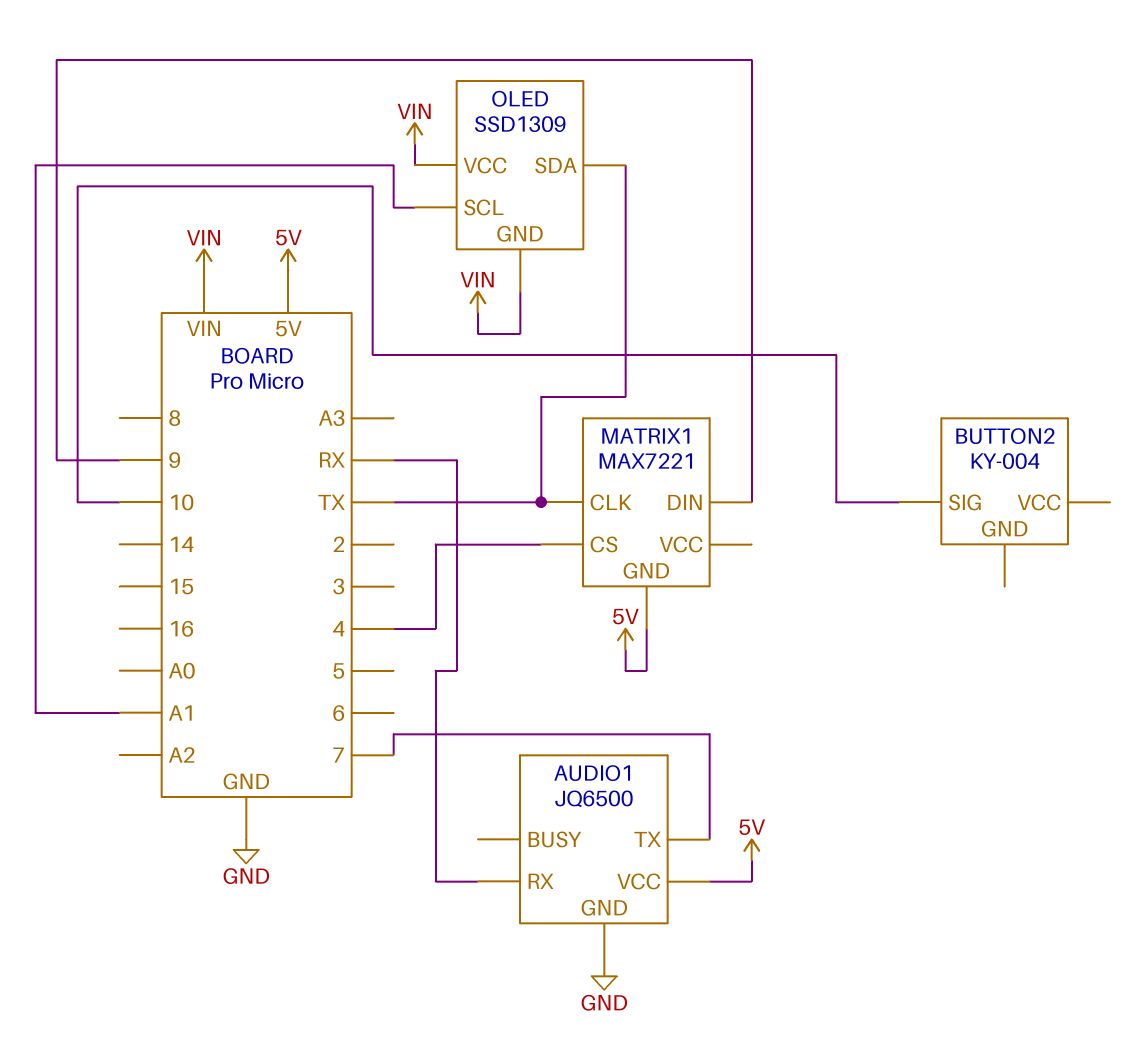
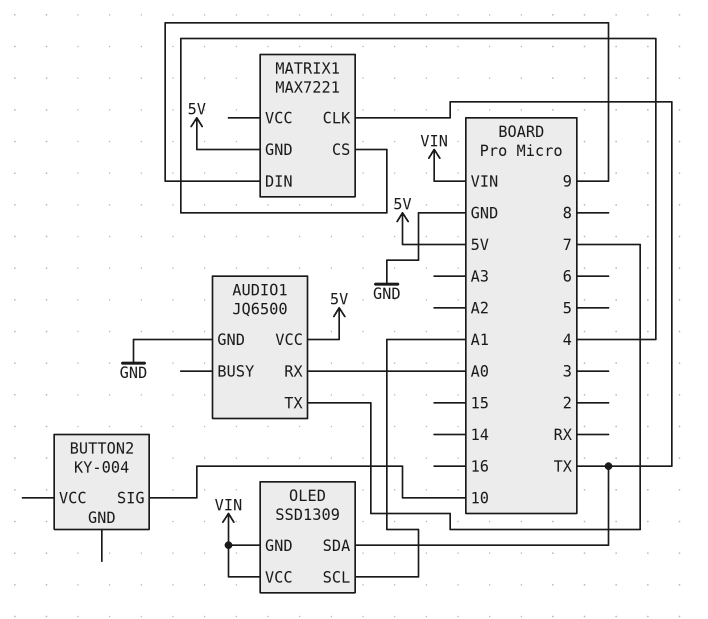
AUDIO1 pin RX: RX -> A0

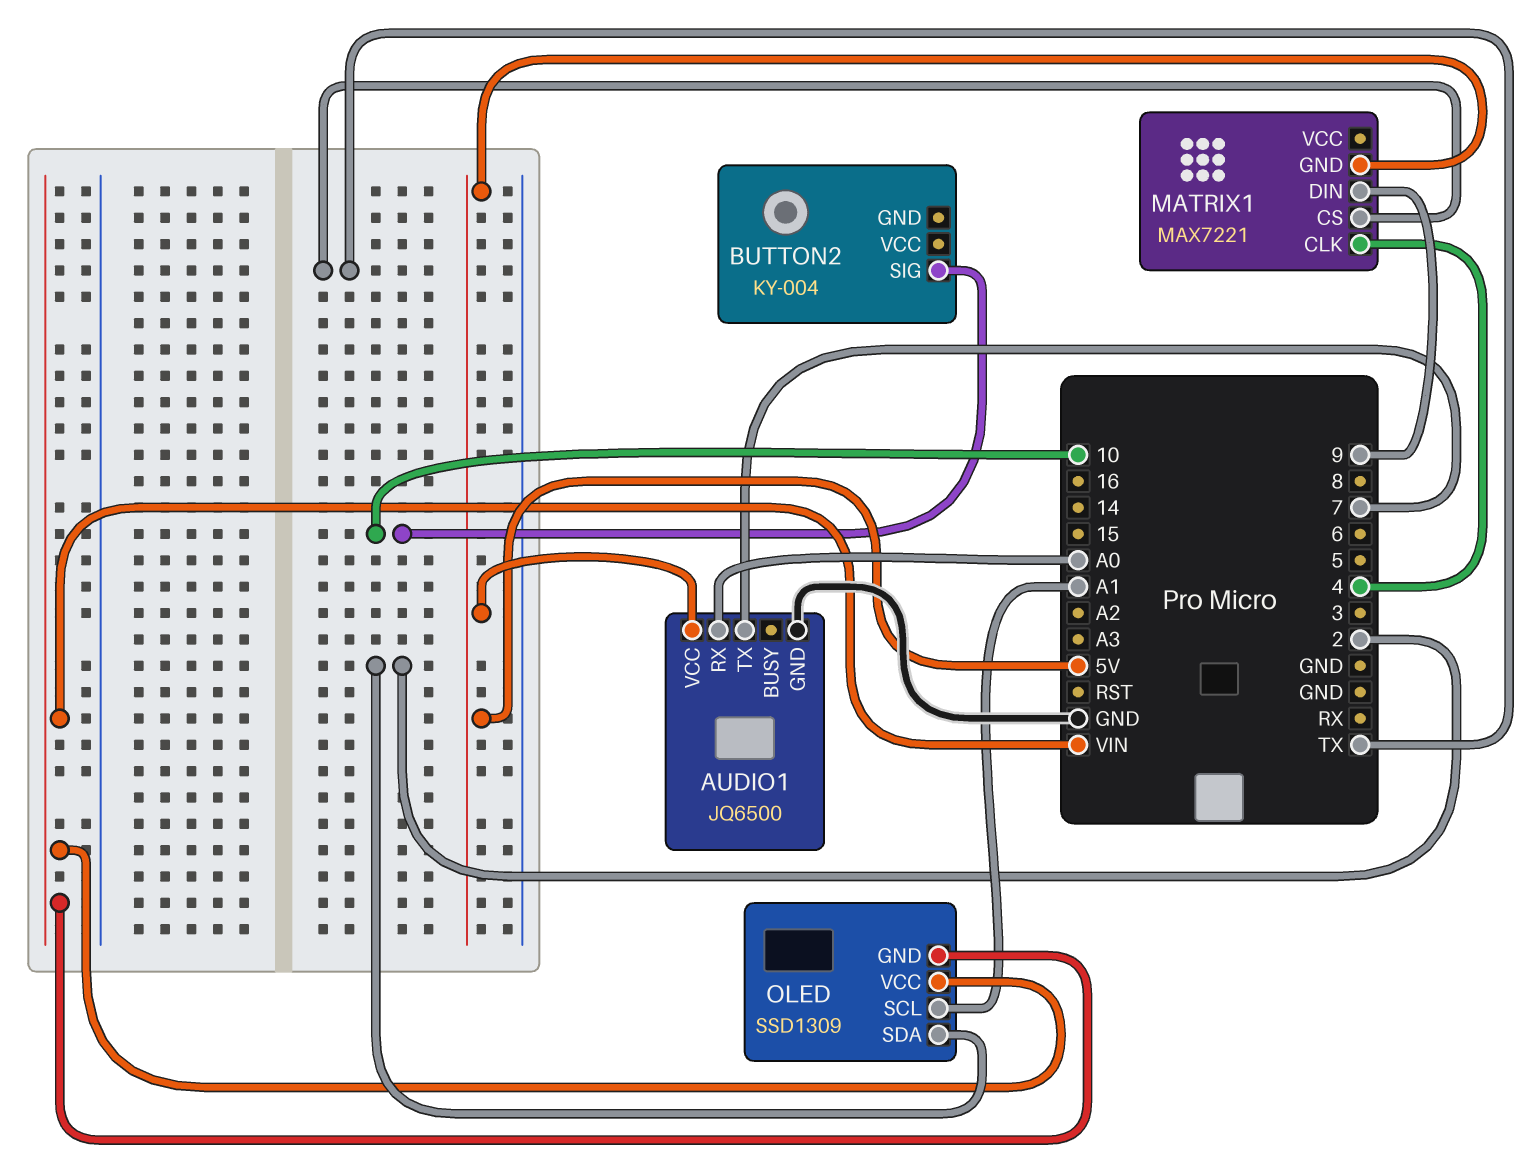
MATRIX1 pin CLK: TX -> 4
MATRIX1 pin CS: 4 -> TX
OLED pin SDA: TX -> 2

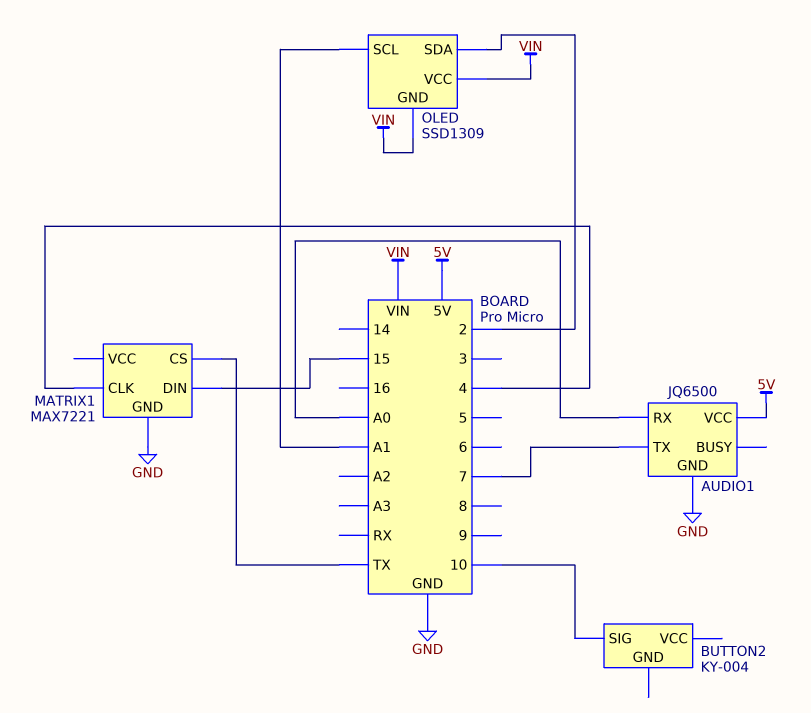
MATRIX1 pin DIN: 9 -> 15
MATRIX1 pin GND: 5V -> GND

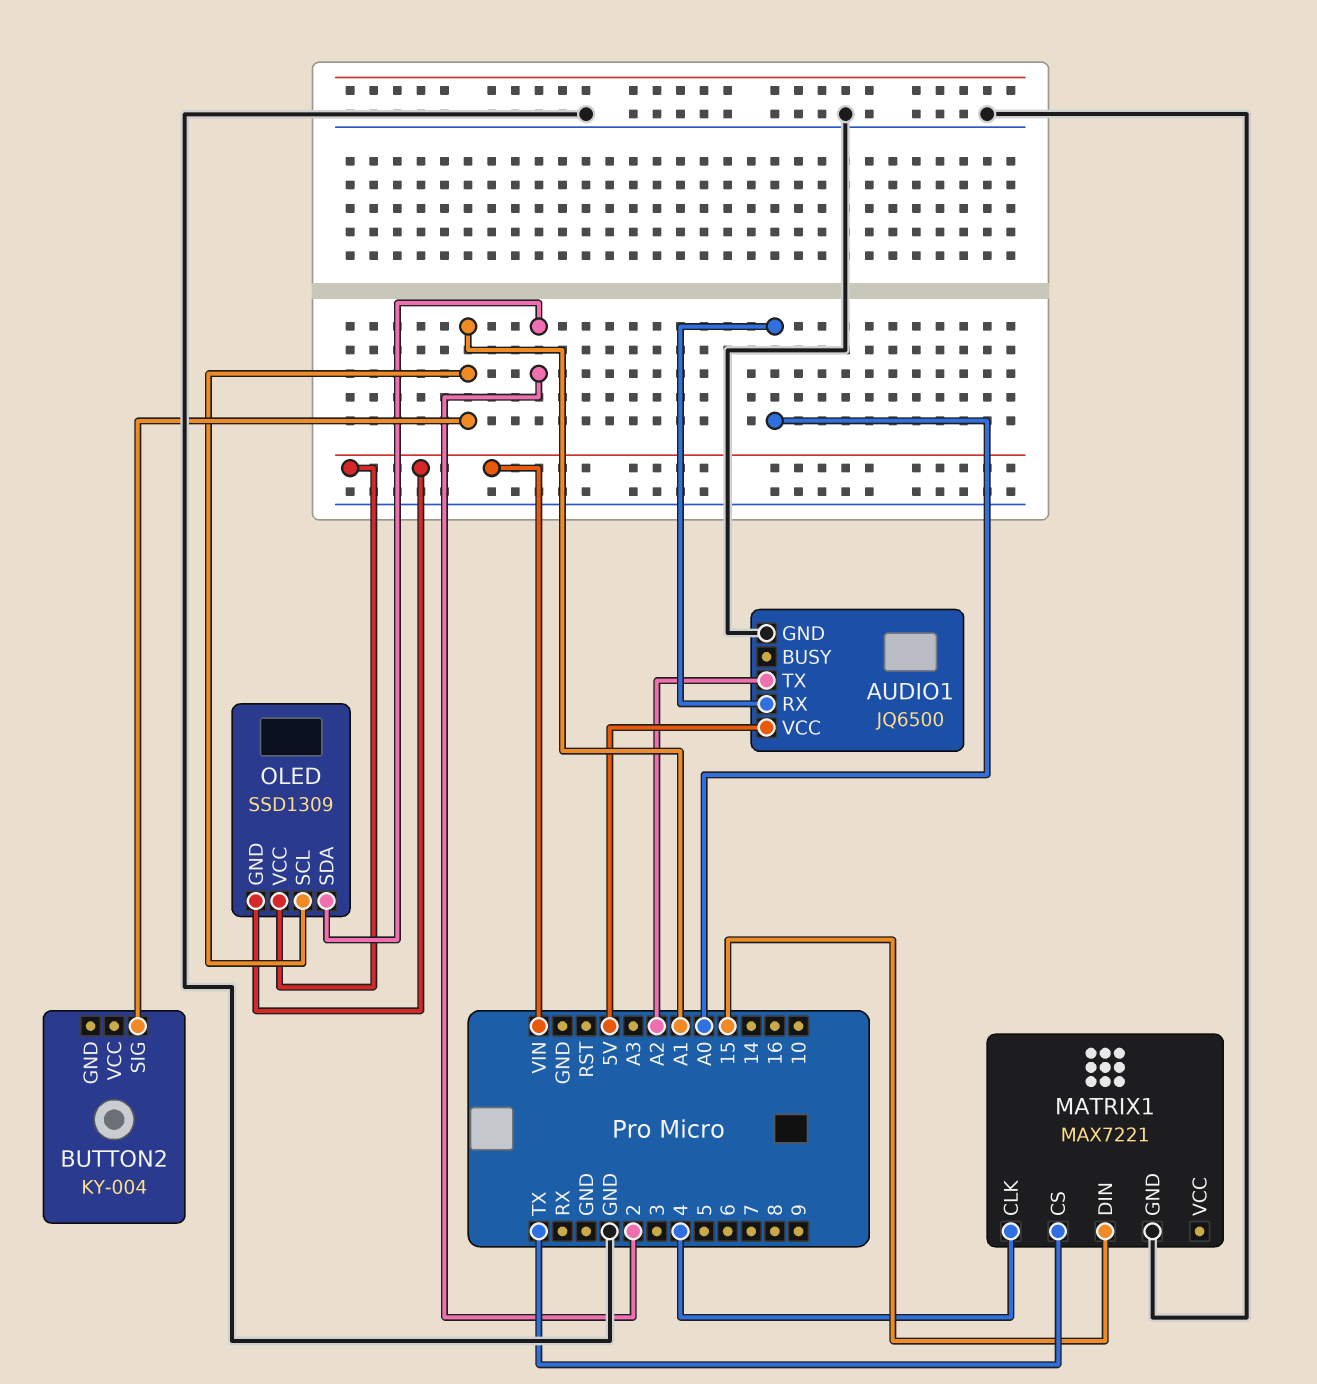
AUDIO1 pin TX: 7 -> A2
BUTTON2 pin SIG: 10 -> A1

